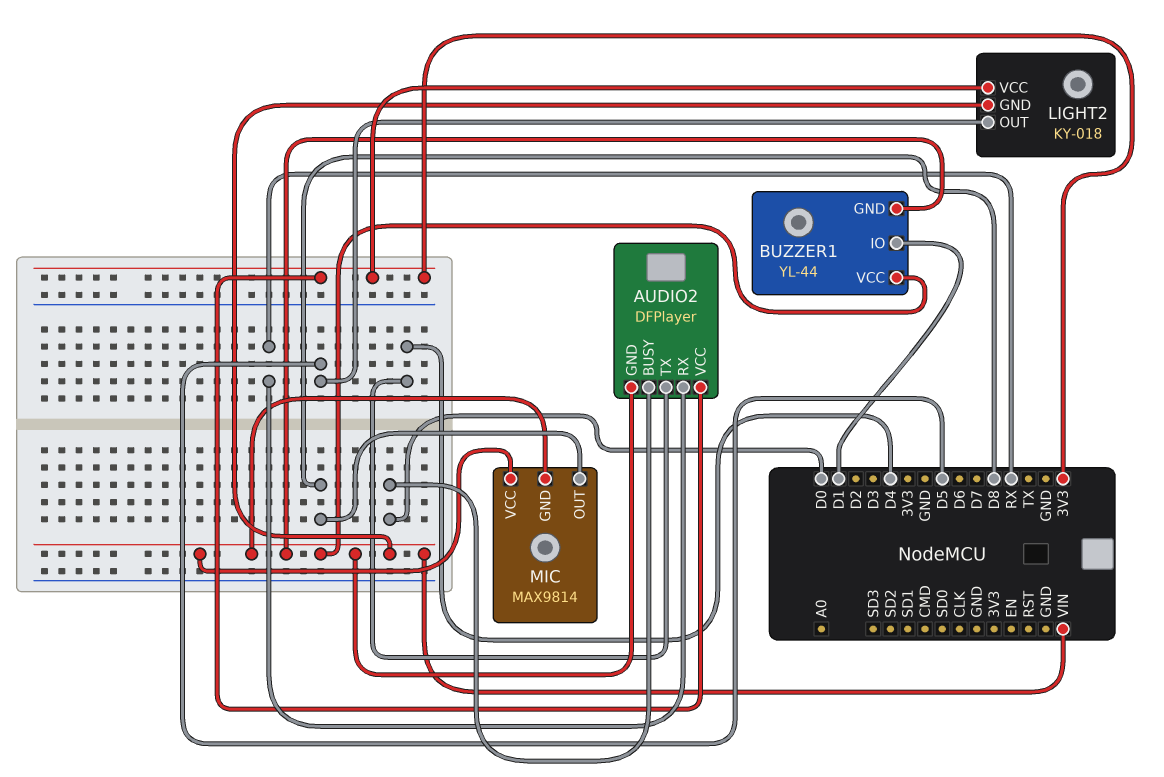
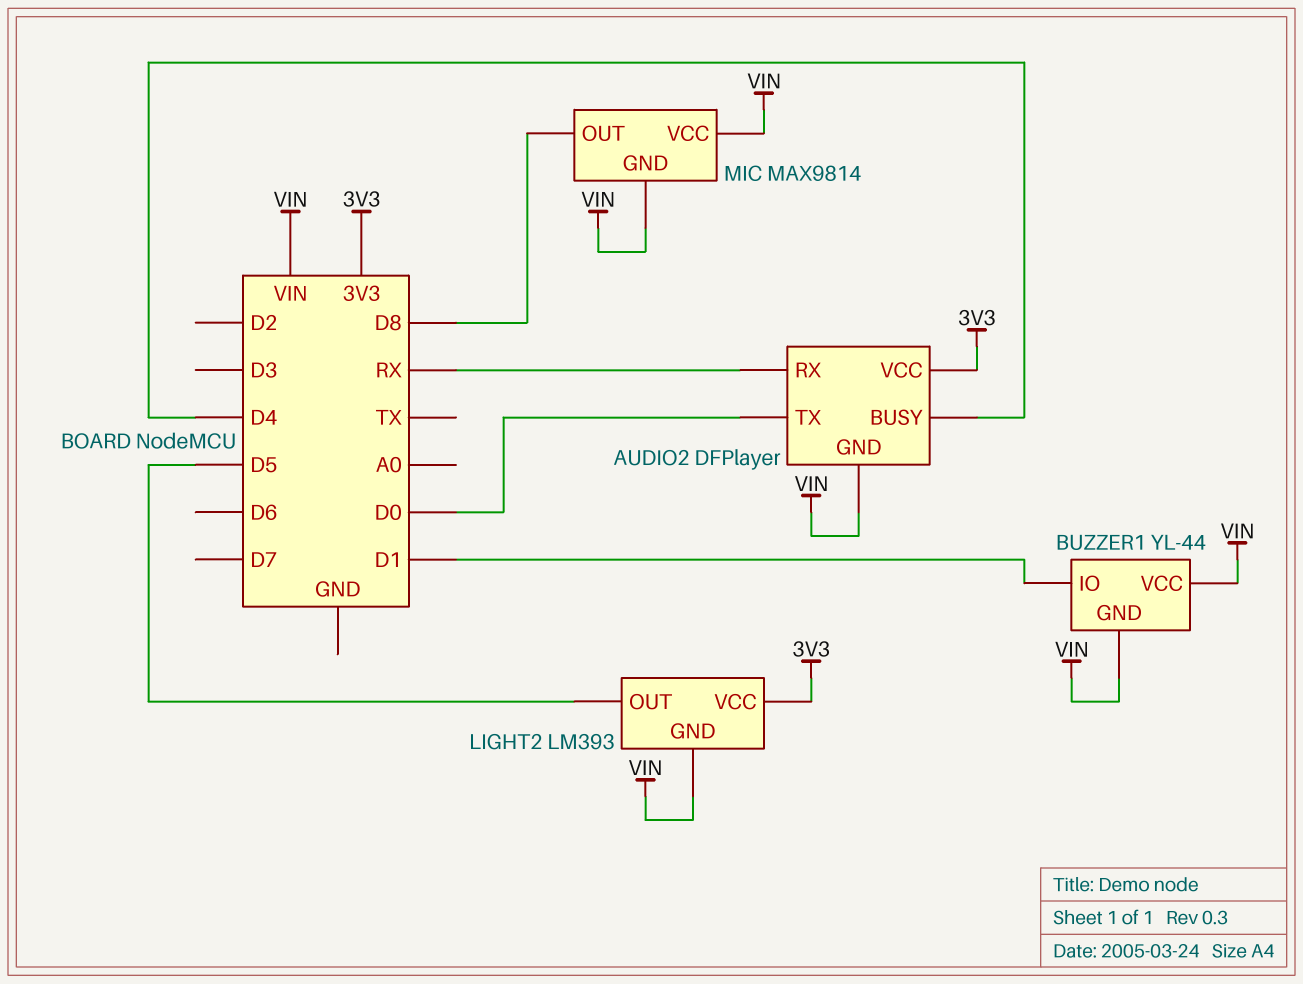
AUDIO2 pin BUSY: D0 -> D4
AUDIO2 pin TX: D4 -> D0
LIGHT2: KY-018 -> LM393

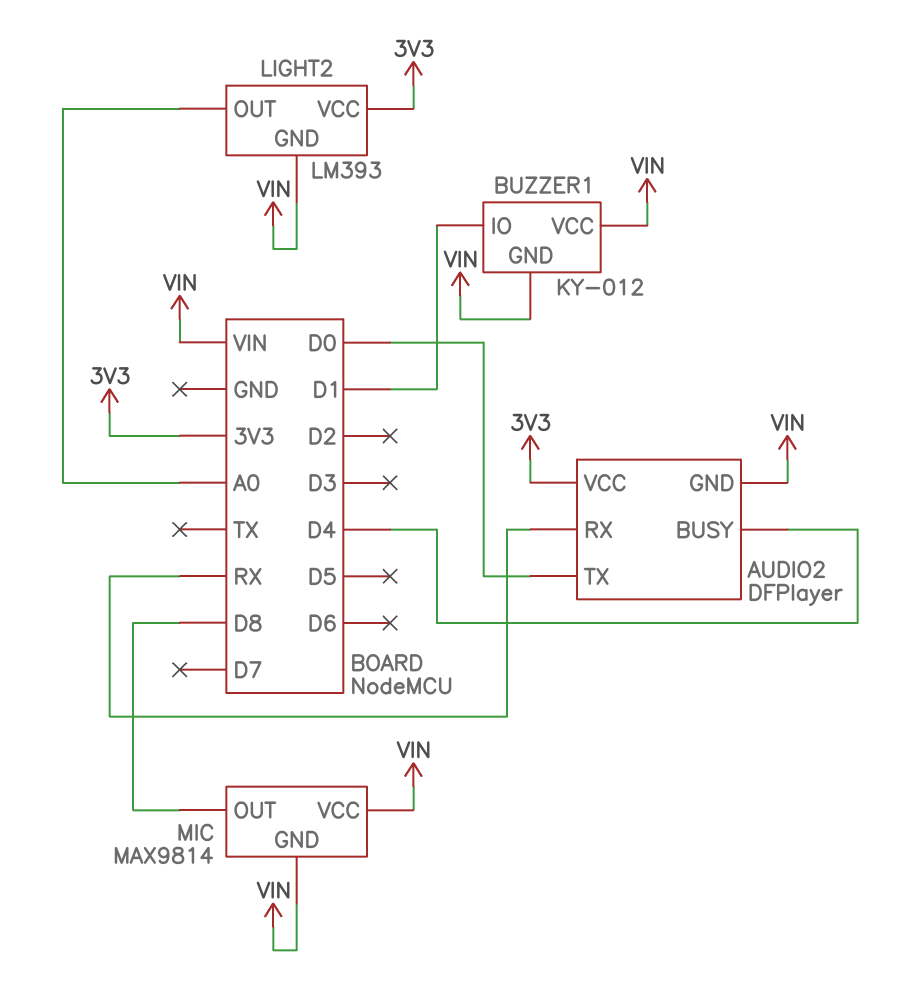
BUZZER1: YL-44 -> KY-012
LIGHT2 pin OUT: D5 -> A0

